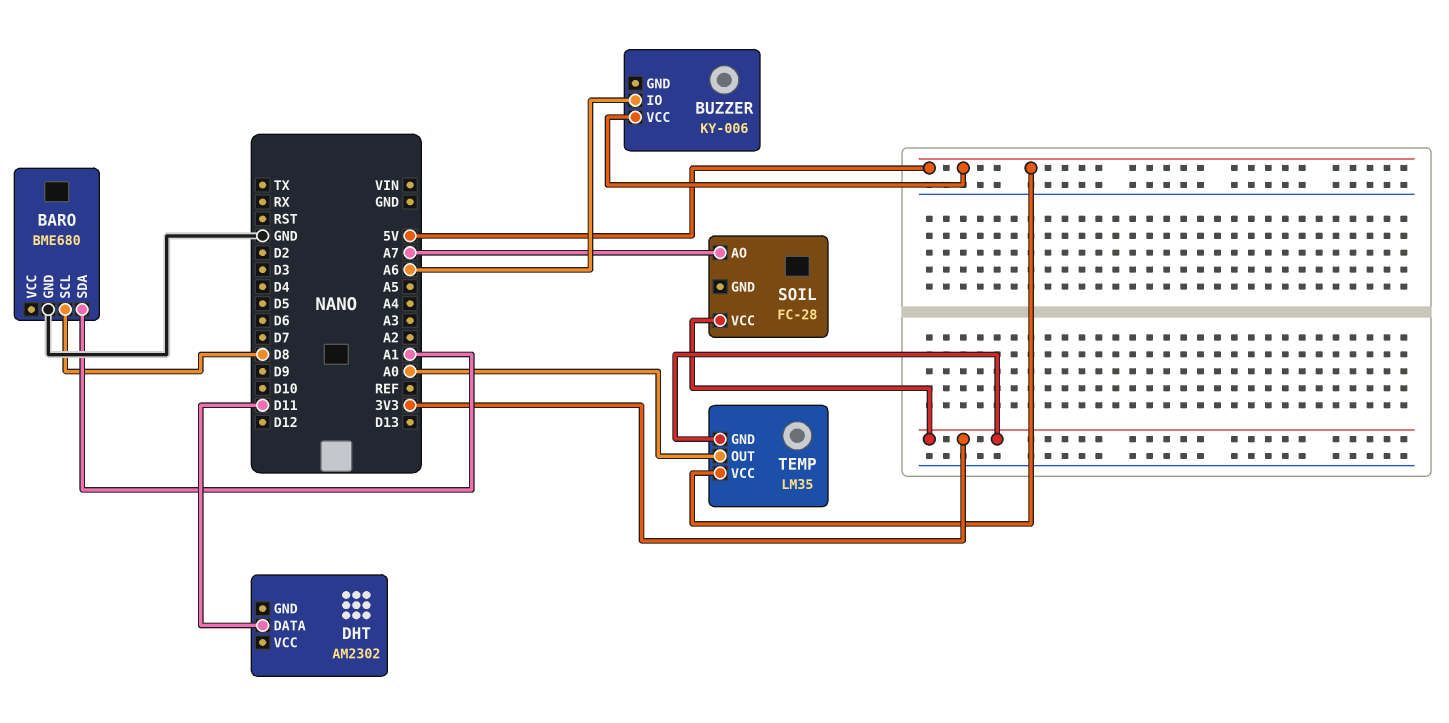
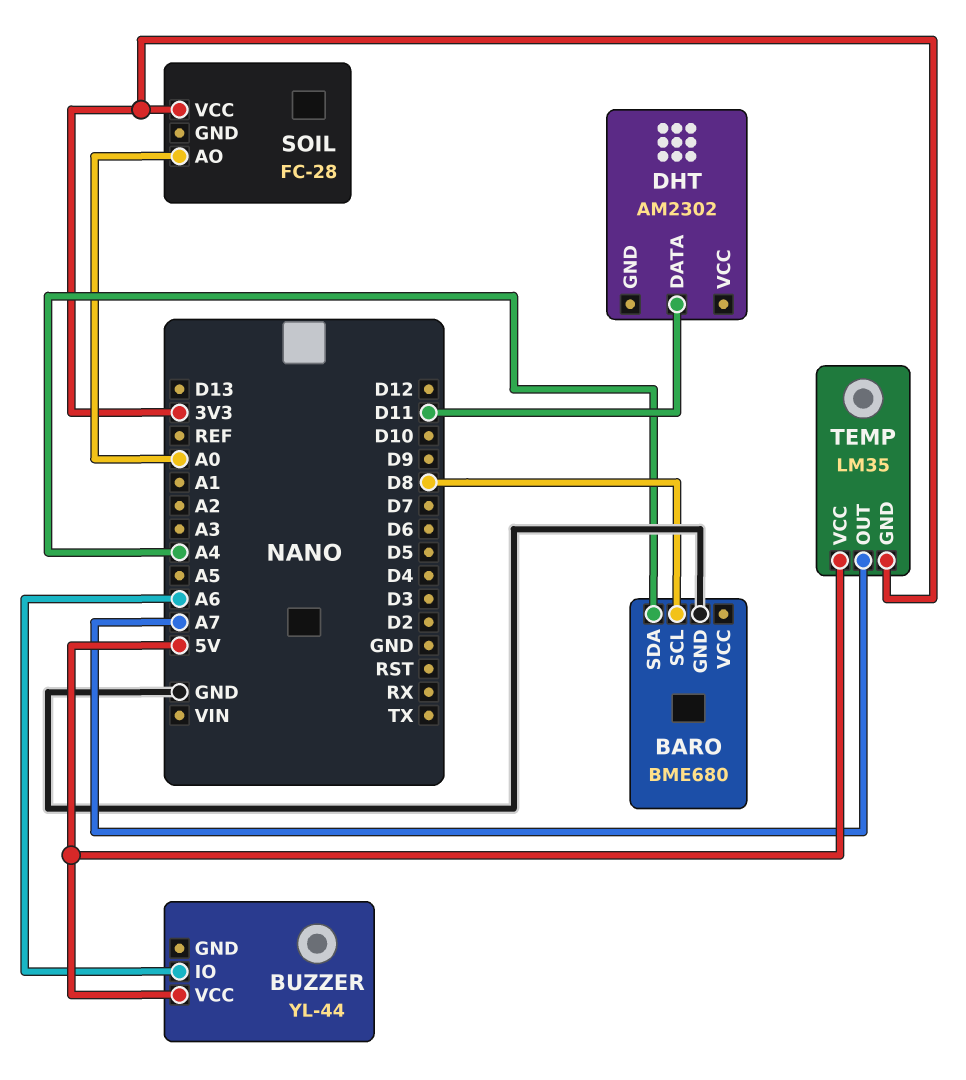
BARO pin SDA: A1 -> A4
BUZZER: KY-006 -> YL-44
SOIL pin AO: A7 -> A0
TEMP pin OUT: A0 -> A7

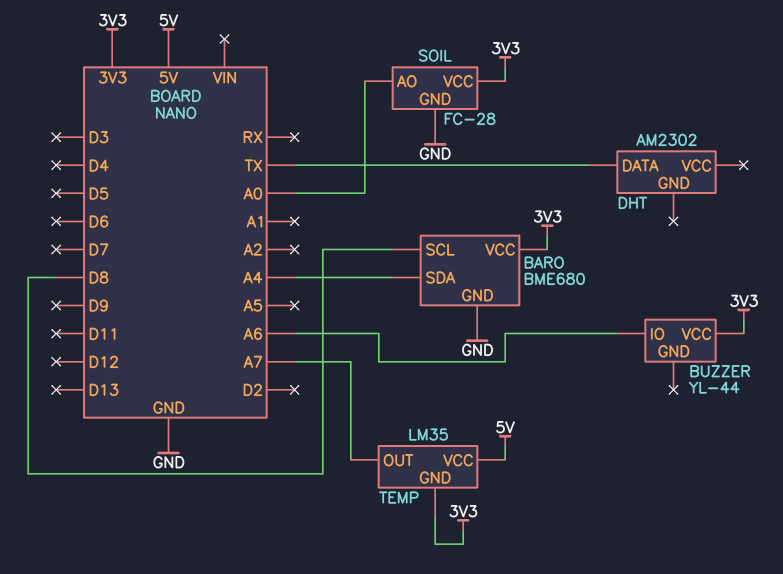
BARO pin VCC: none -> 3V3
BUZZER pin VCC: 5V -> 3V3
DHT pin DATA: D11 -> TX
SOIL pin GND: none -> GND

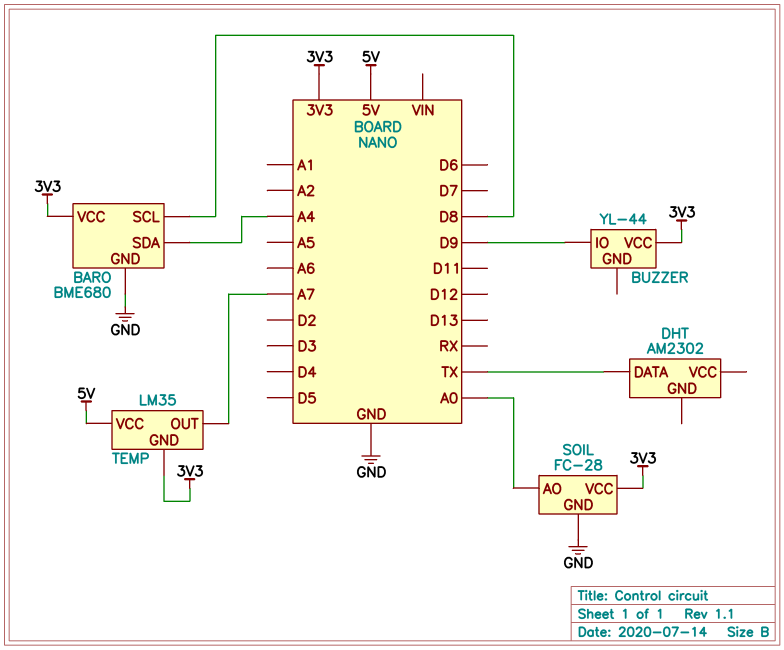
BUZZER pin IO: A6 -> D9

